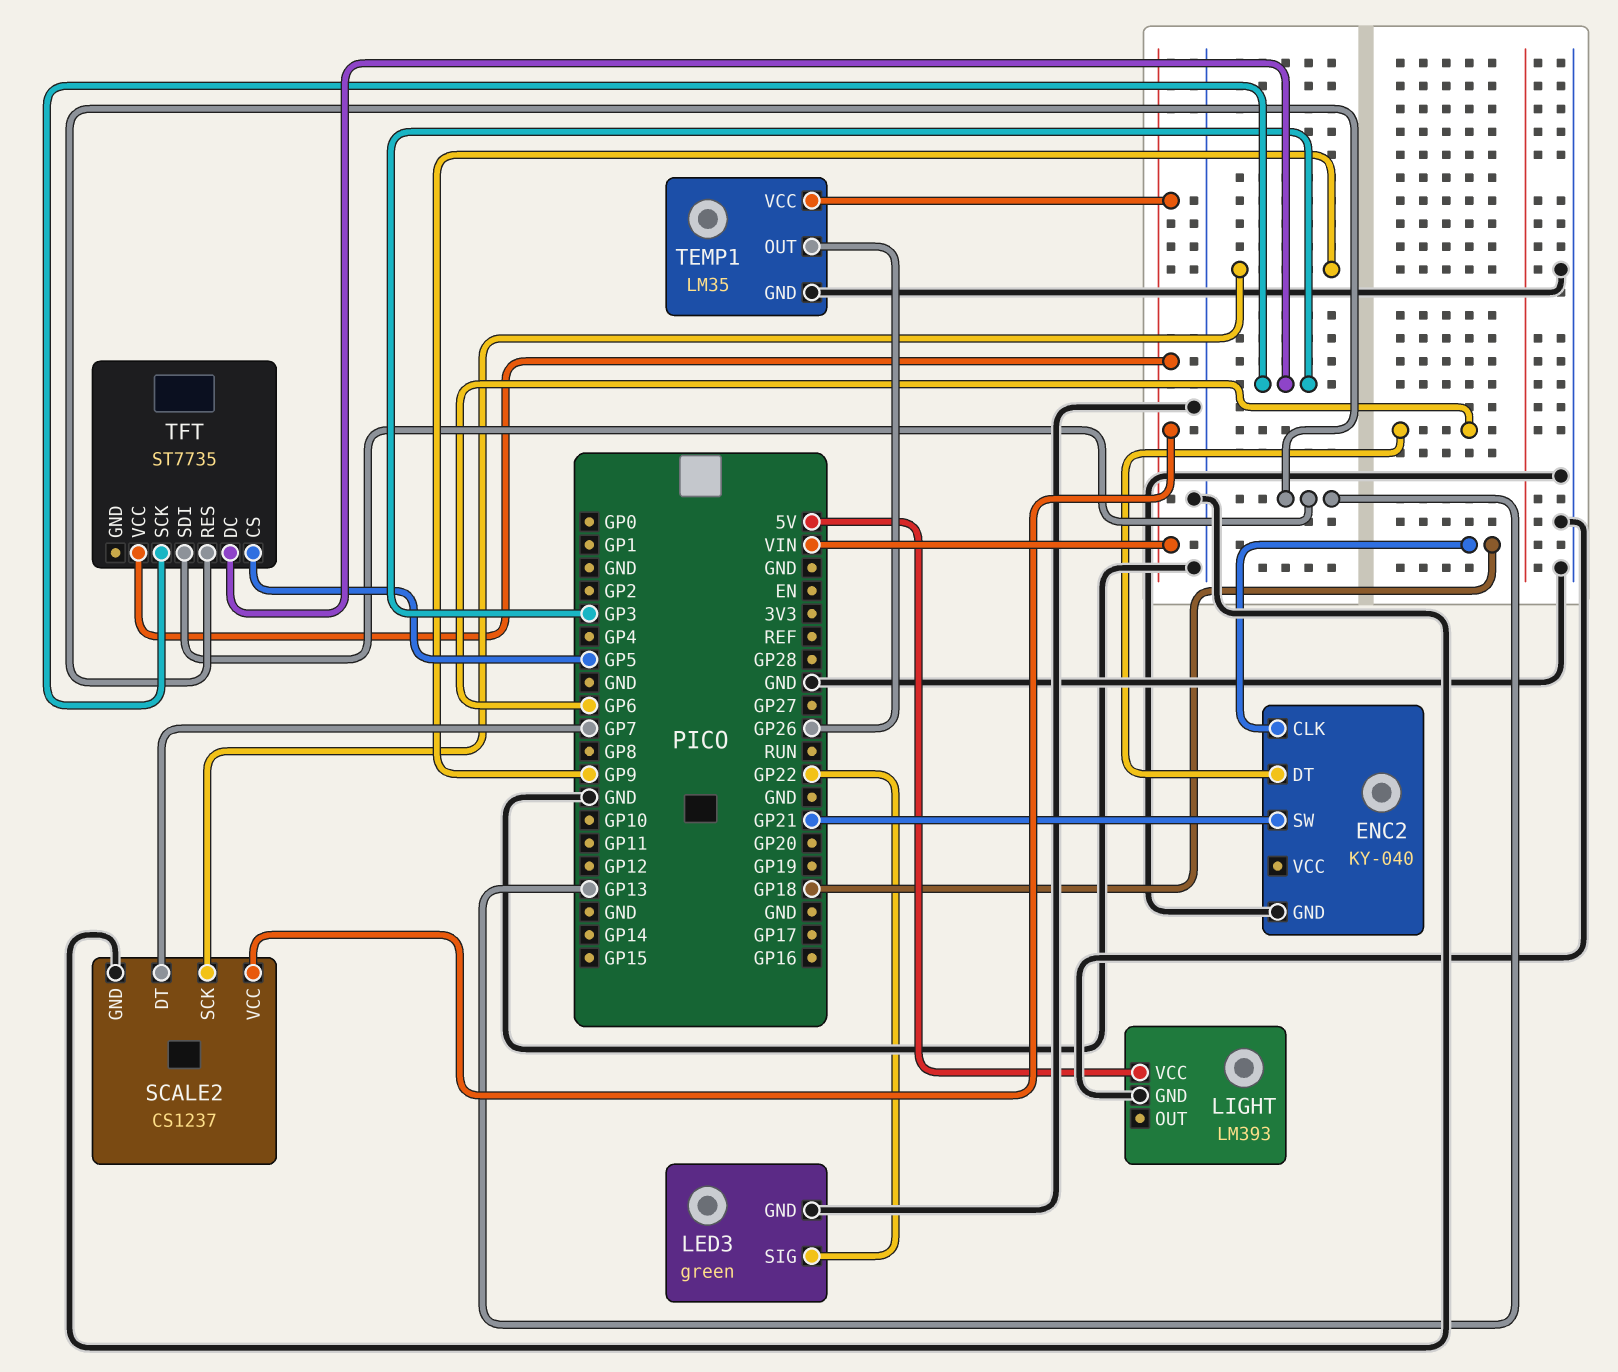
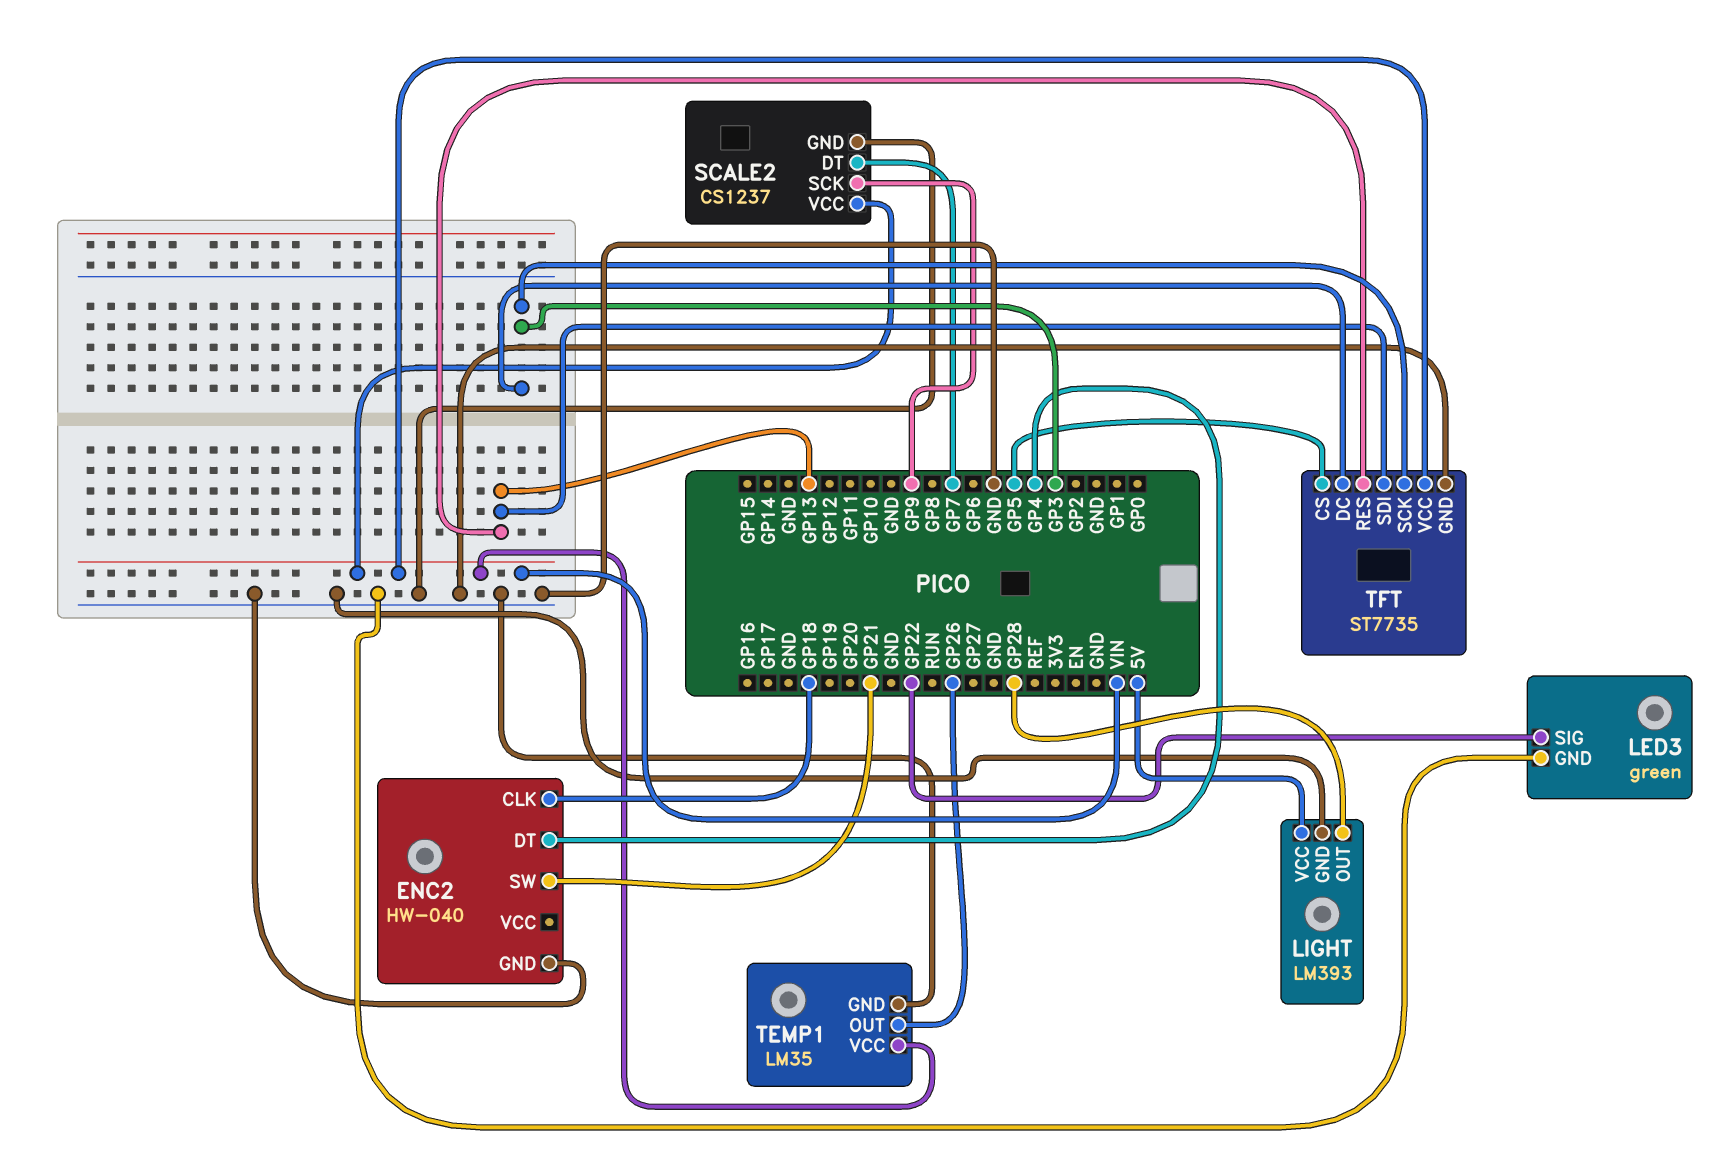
ENC2: KY-040 -> HW-040
ENC2 pin DT: GP6 -> GP4
LIGHT pin OUT: none -> GP28
TFT pin GND: none -> GND

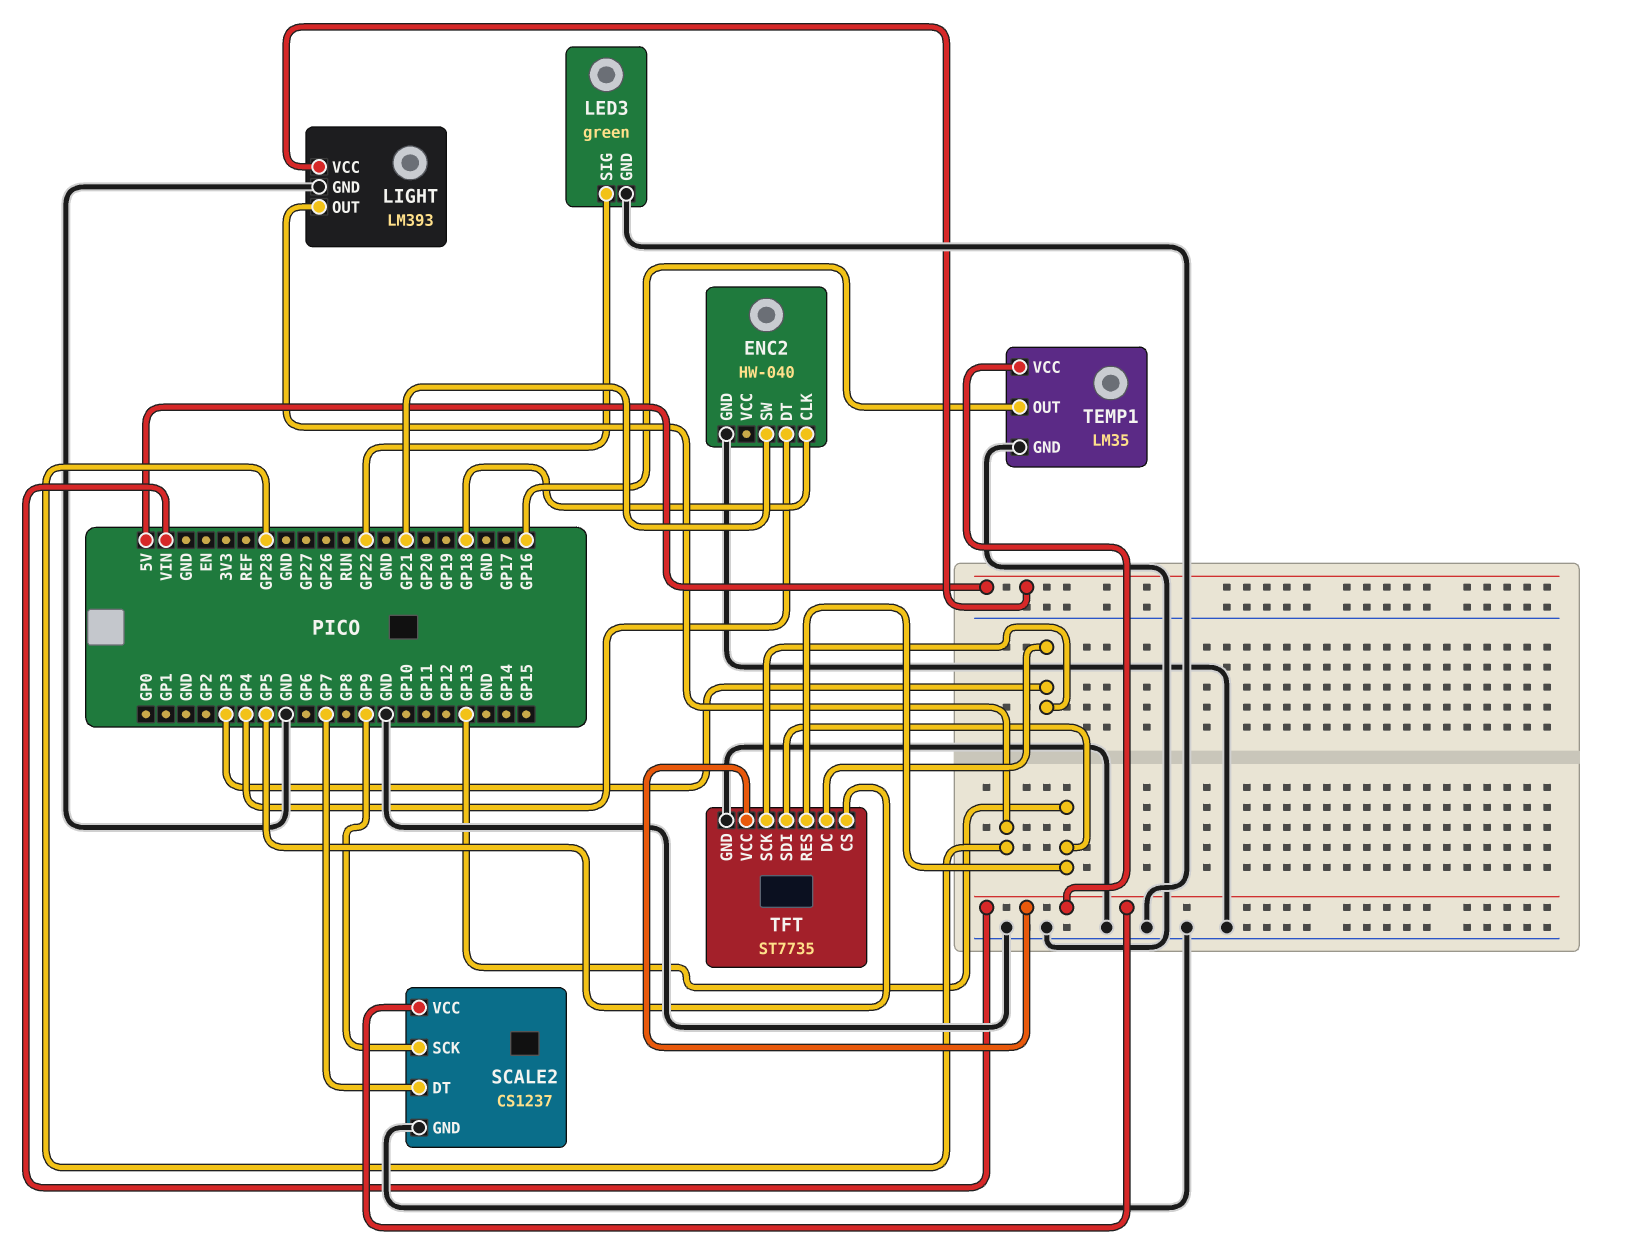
TEMP1 pin OUT: GP26 -> GP16

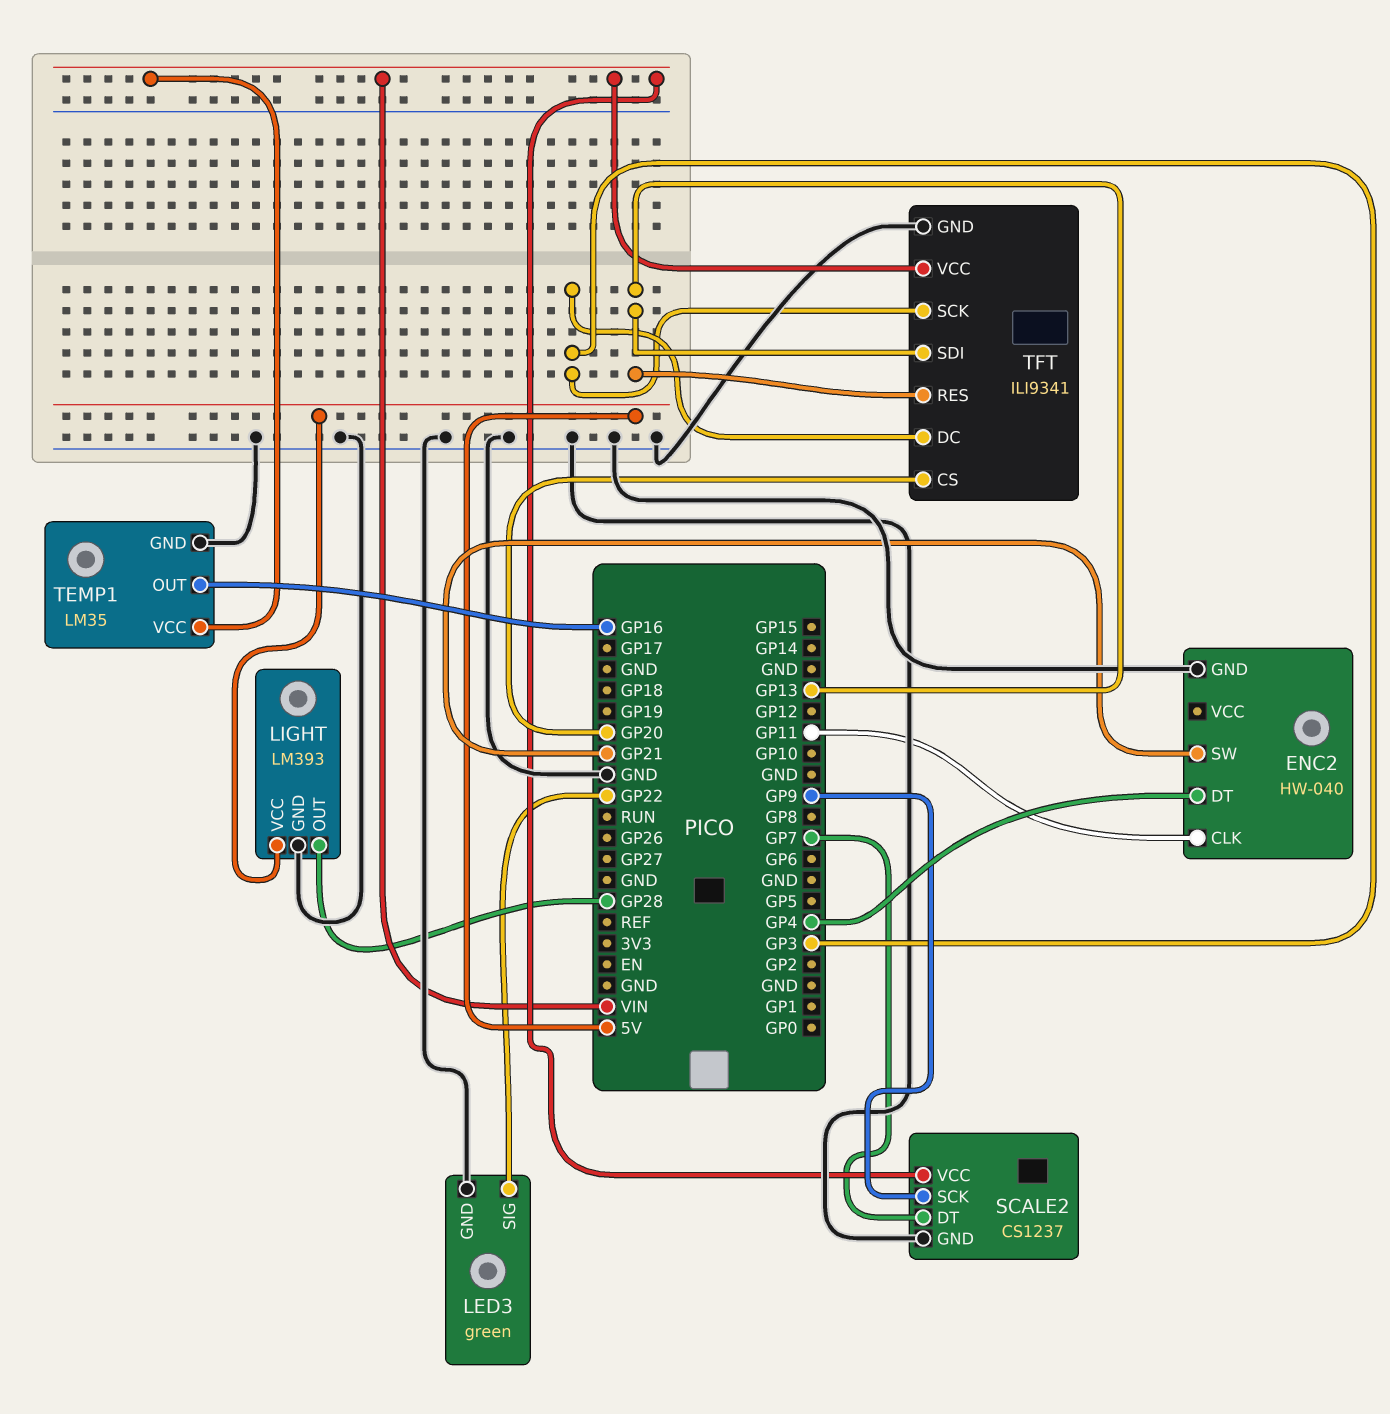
ENC2 pin CLK: GP18 -> GP11
TFT: ST7735 -> ILI9341
TFT pin CS: GP5 -> GP20

